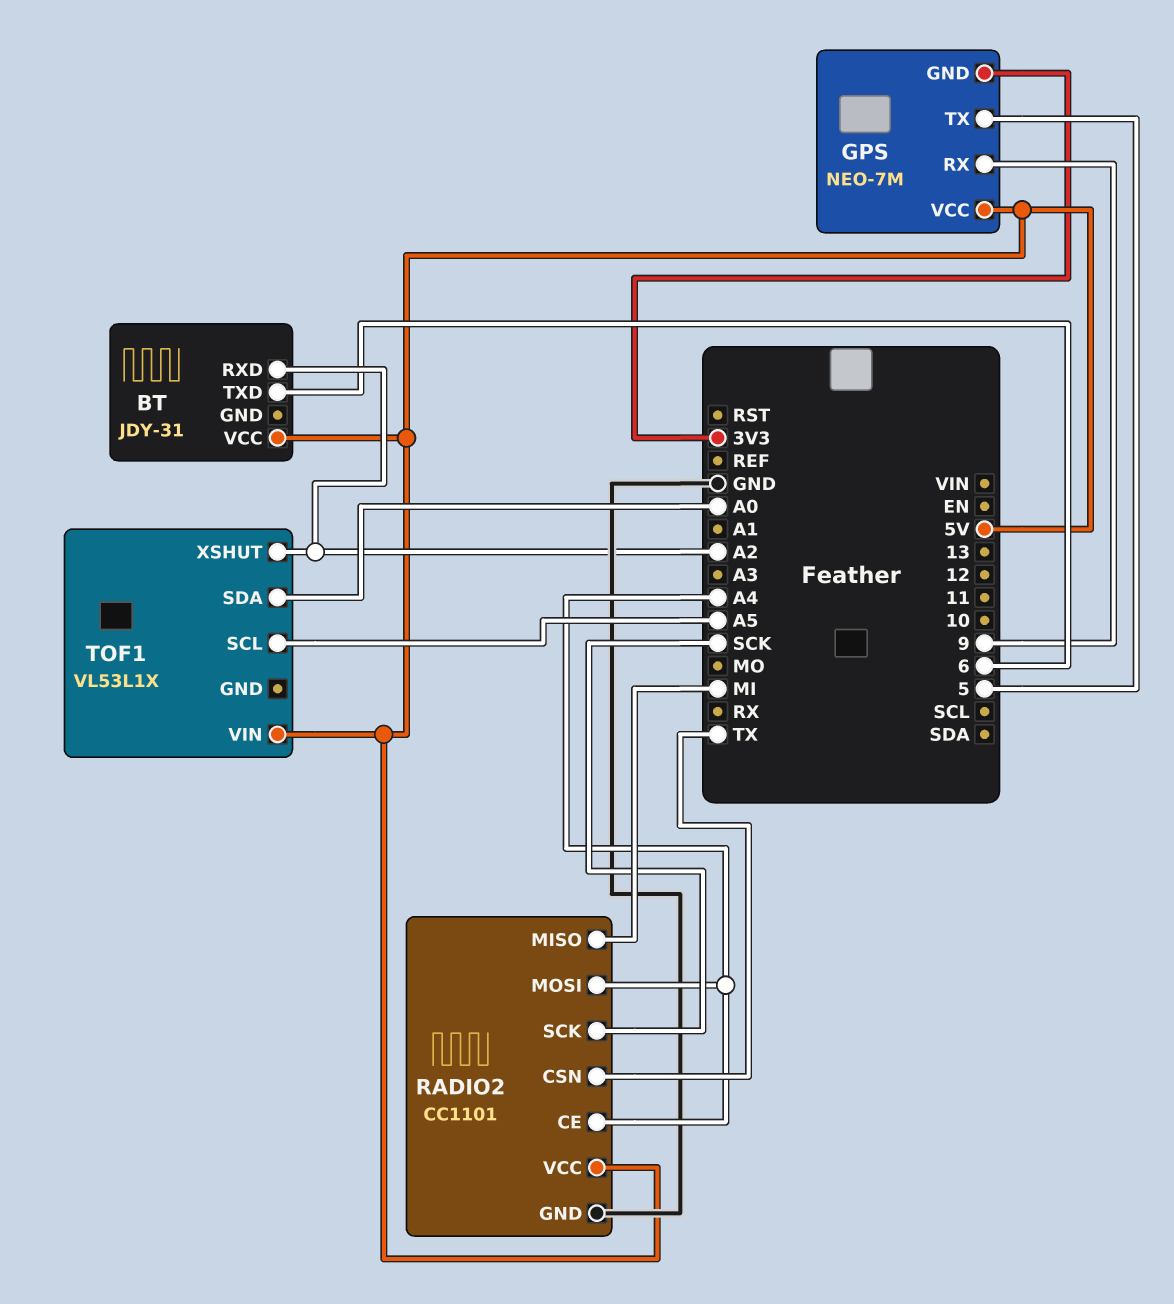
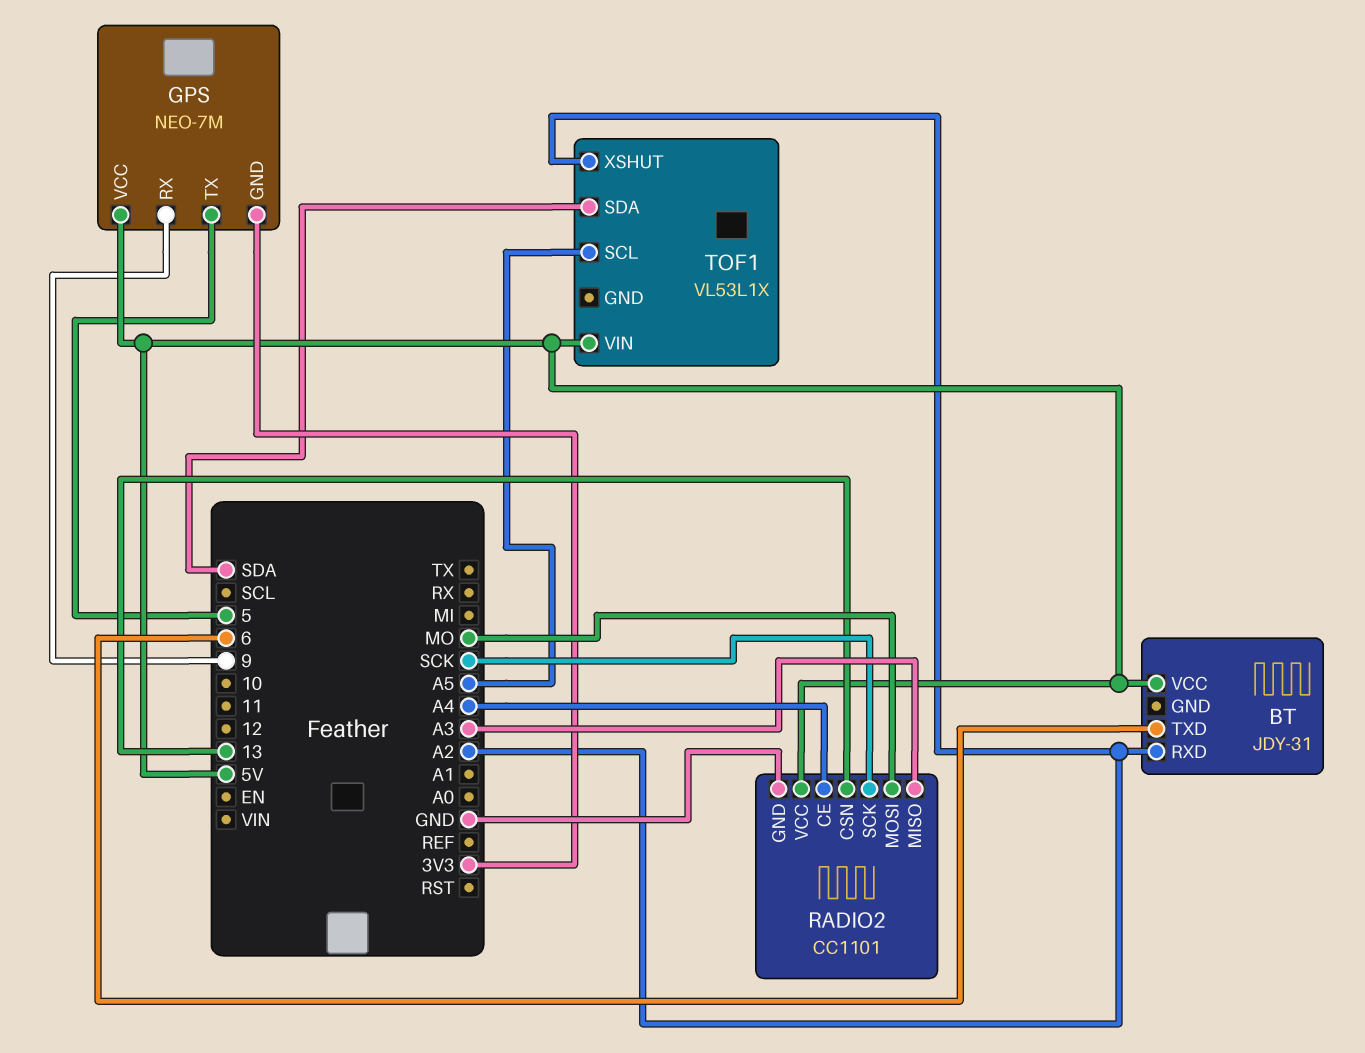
RADIO2 pin CSN: TX -> 13
RADIO2 pin MISO: MI -> A3
RADIO2 pin MOSI: A4 -> MO
TOF1 pin SDA: A0 -> SDA

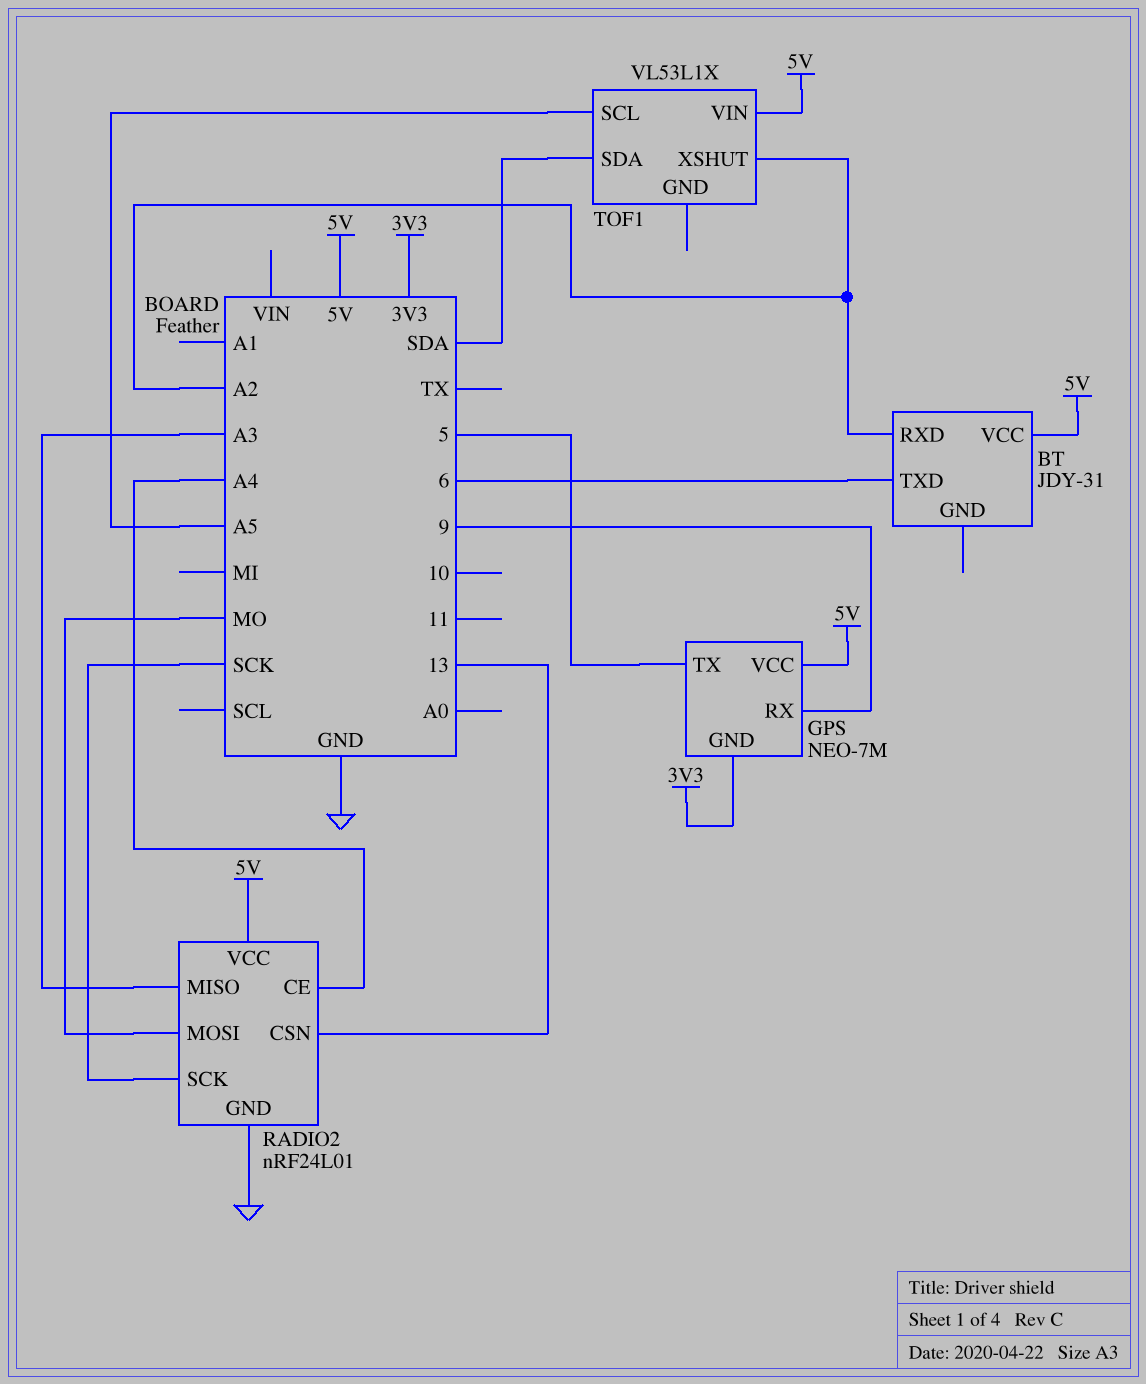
RADIO2: CC1101 -> nRF24L01

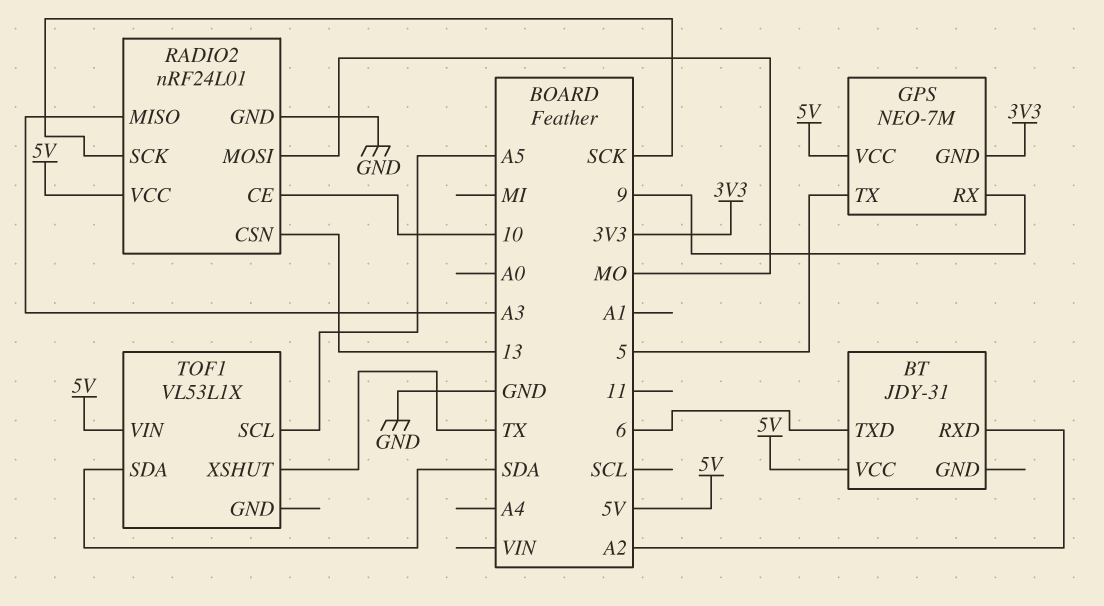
RADIO2 pin CE: A4 -> 10
TOF1 pin XSHUT: A2 -> TX

